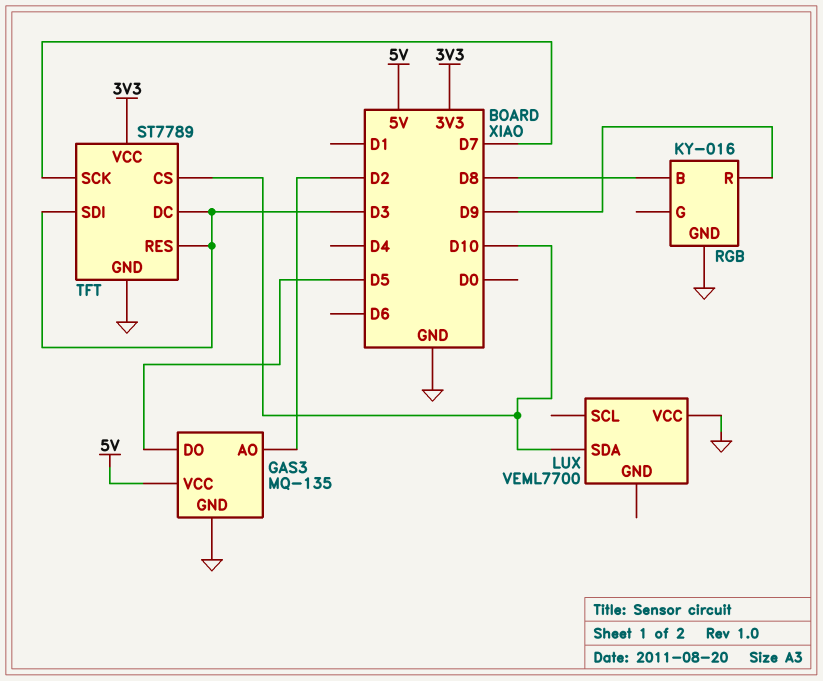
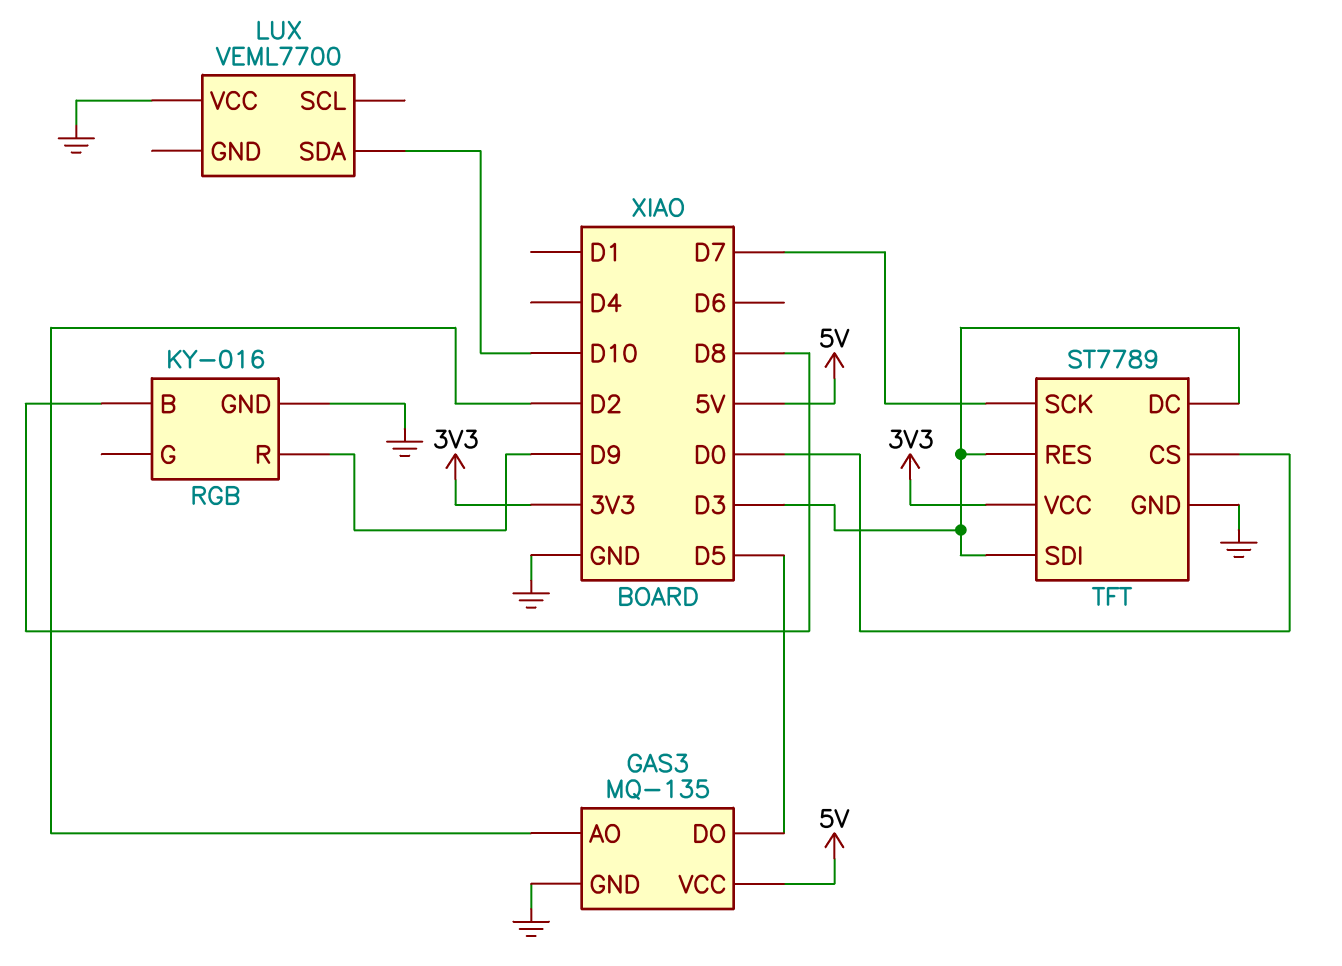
TFT pin CS: D10 -> D0

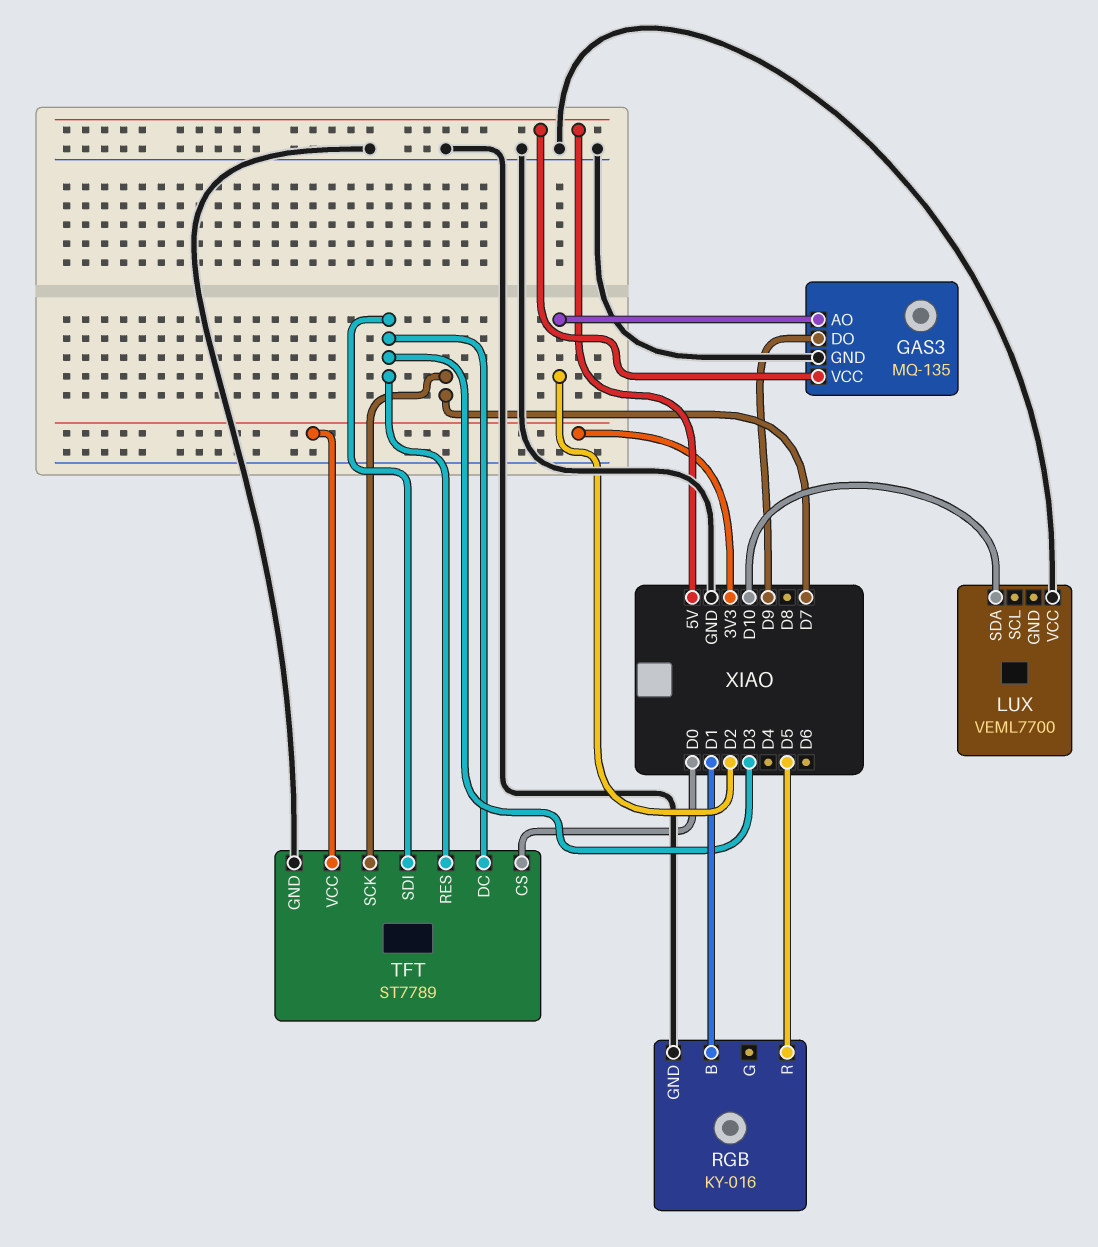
GAS3 pin DO: D5 -> D9
RGB pin B: D8 -> D1
RGB pin R: D9 -> D5

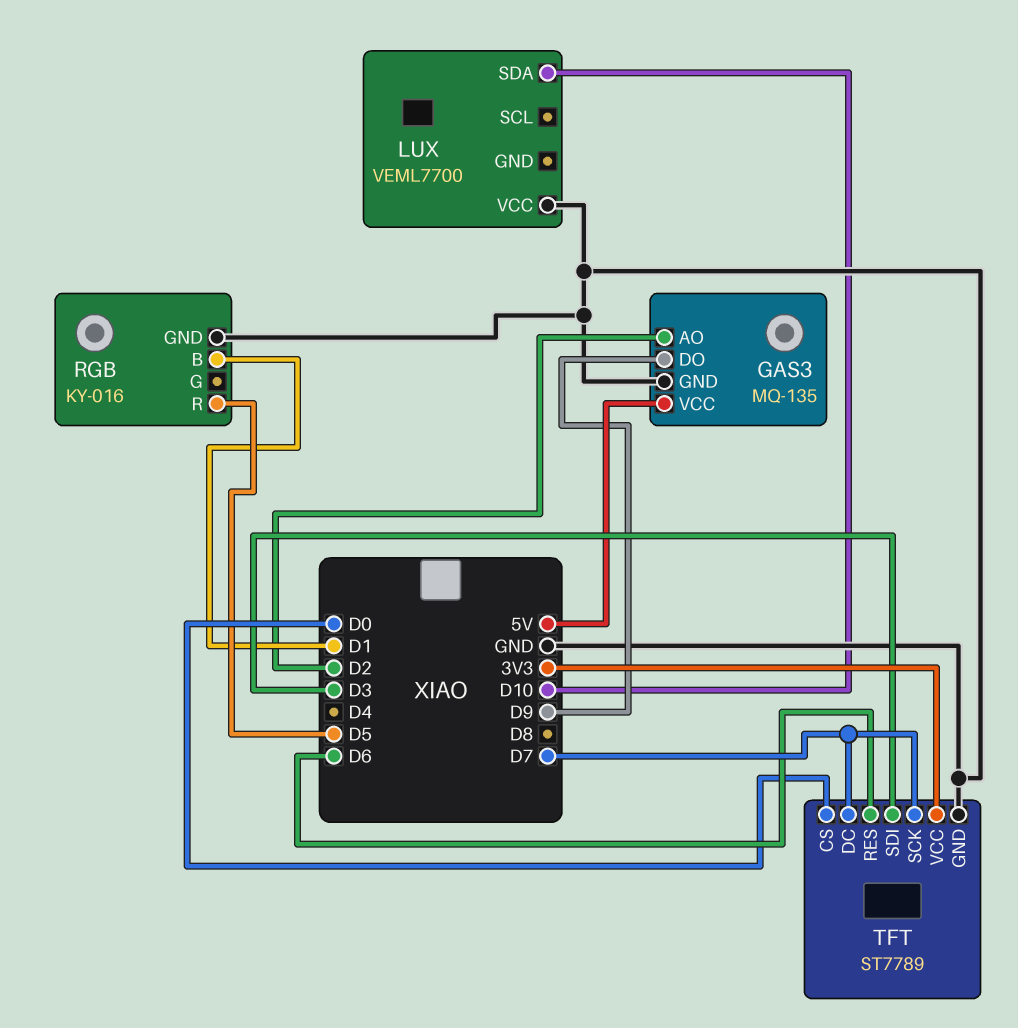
TFT pin DC: D3 -> D7
TFT pin RES: D3 -> D6

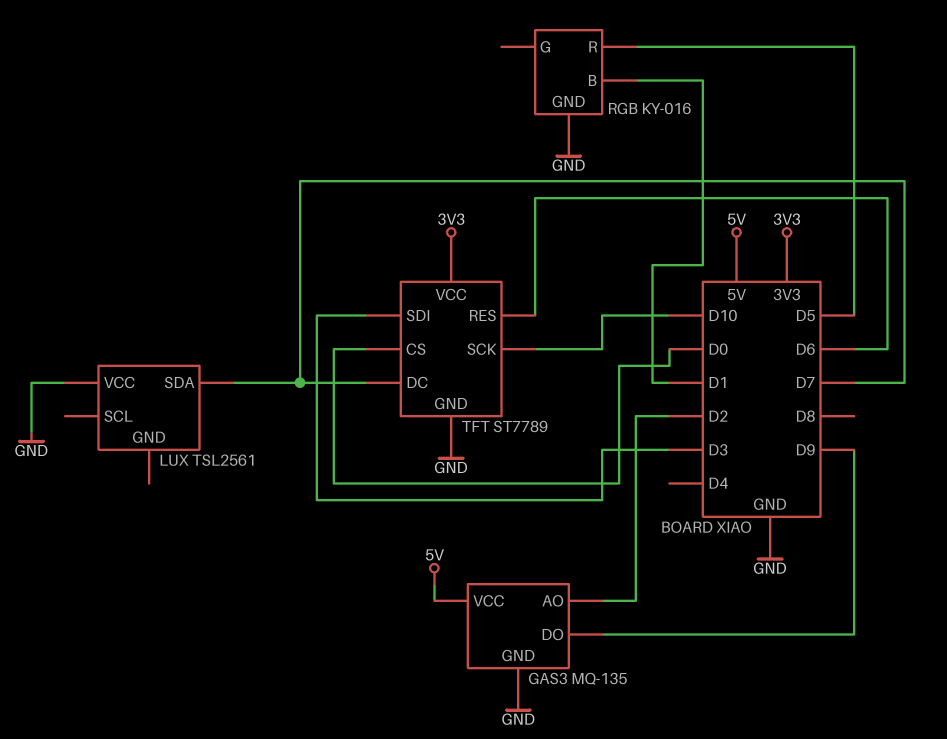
LUX: VEML7700 -> TSL2561
LUX pin SDA: D10 -> D7
TFT pin SCK: D7 -> D10

